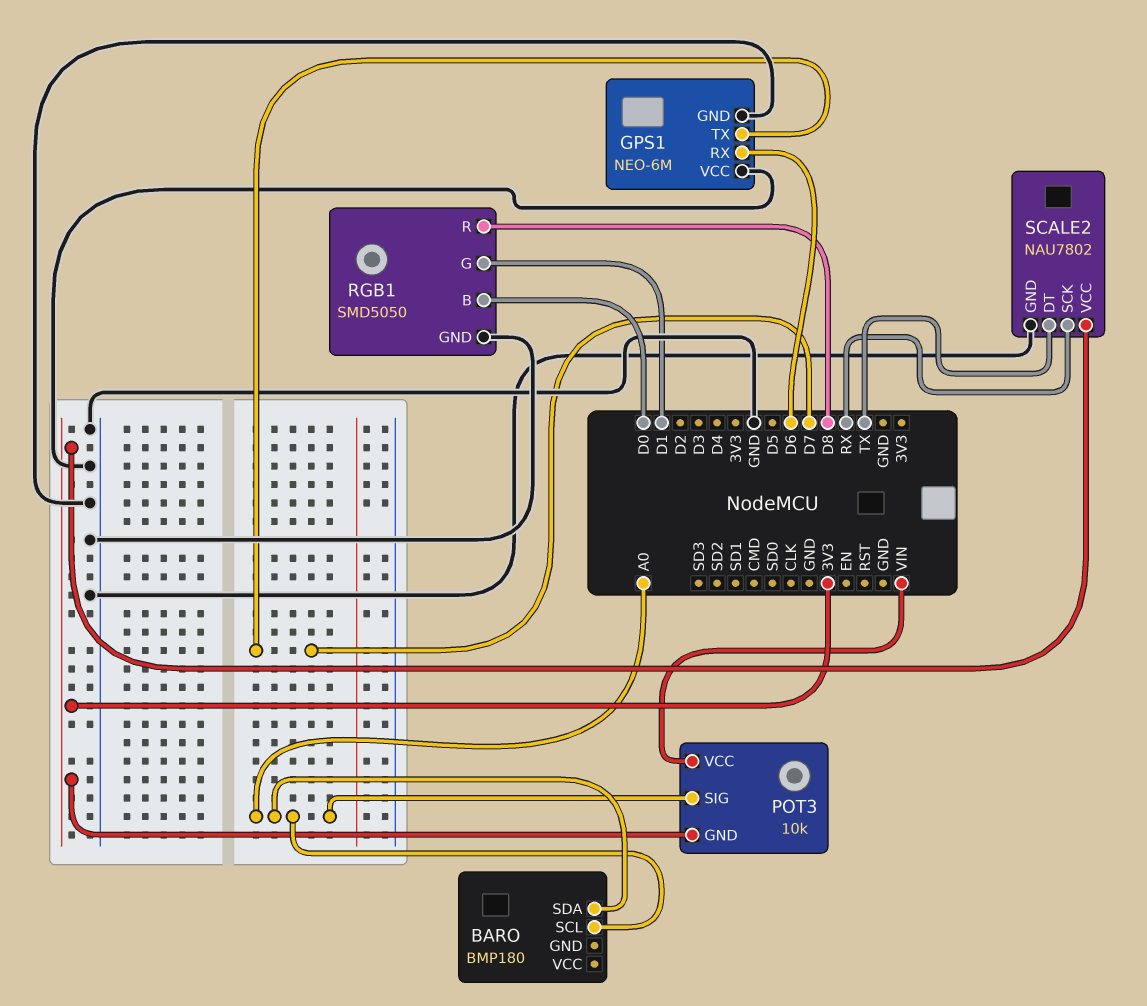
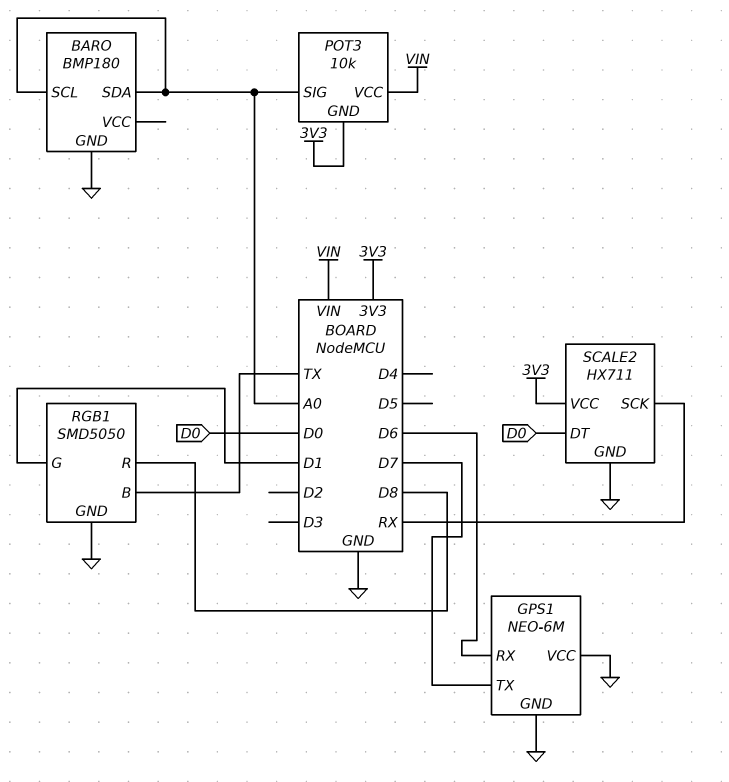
BARO pin GND: none -> GND
RGB1 pin B: D0 -> TX
SCALE2: NAU7802 -> HX711
SCALE2 pin DT: TX -> D0

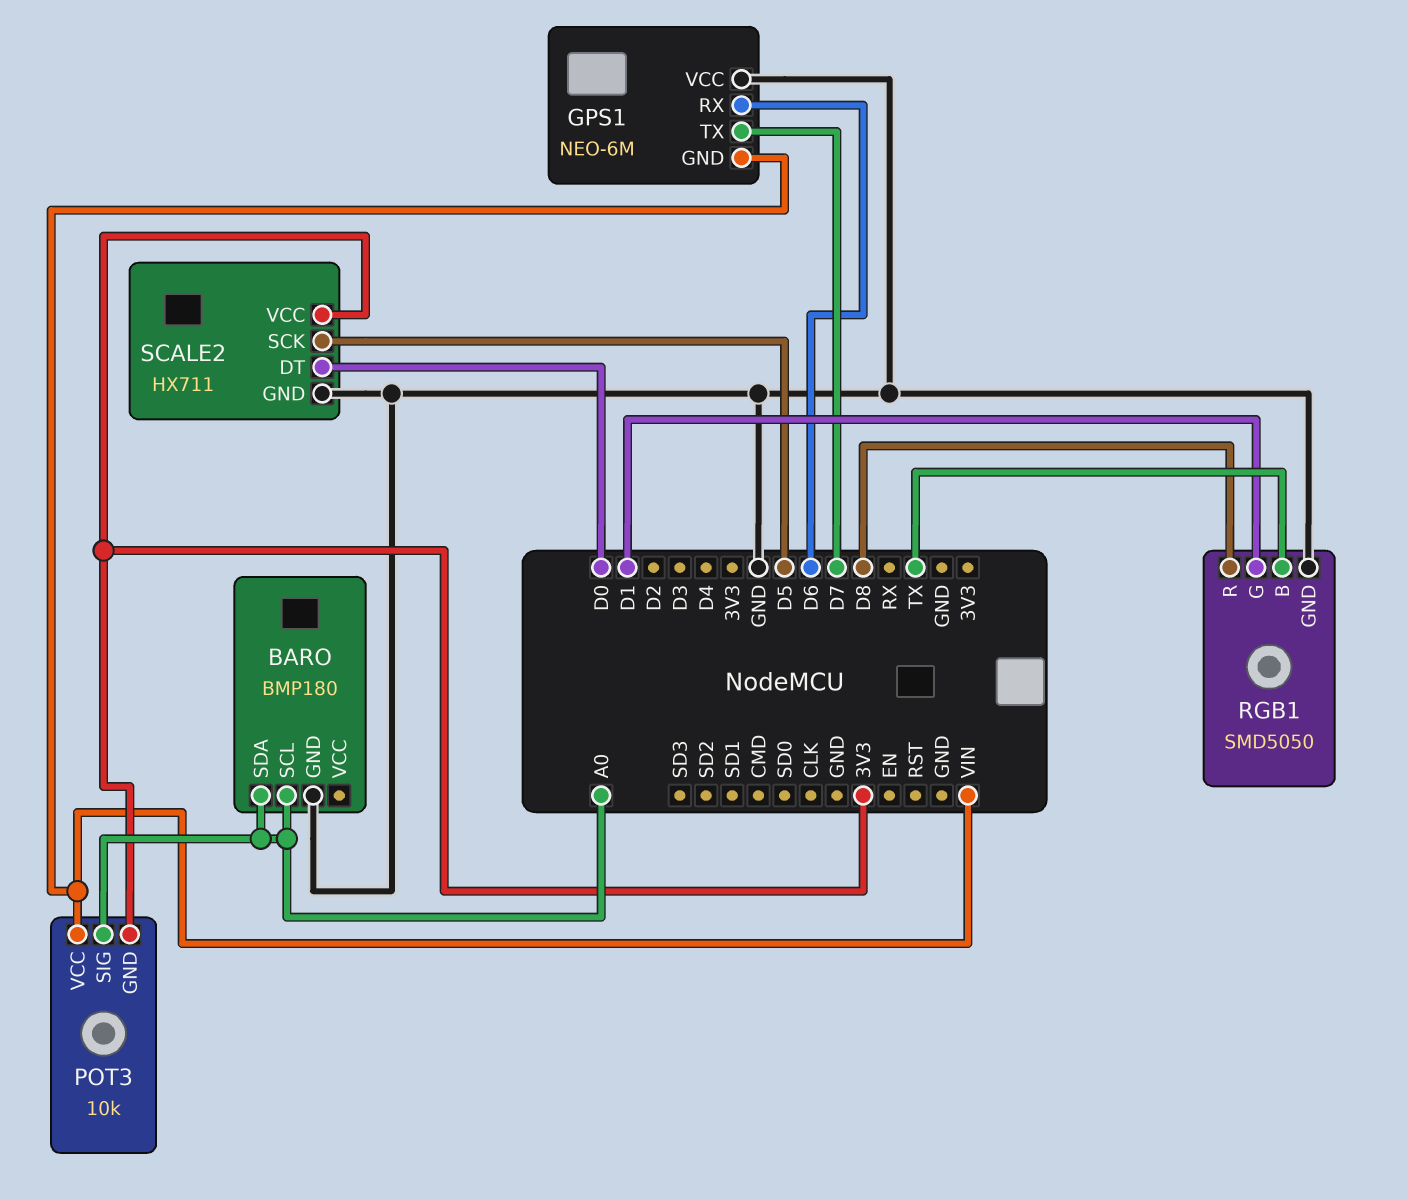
GPS1 pin GND: GND -> VIN
SCALE2 pin SCK: RX -> D5

